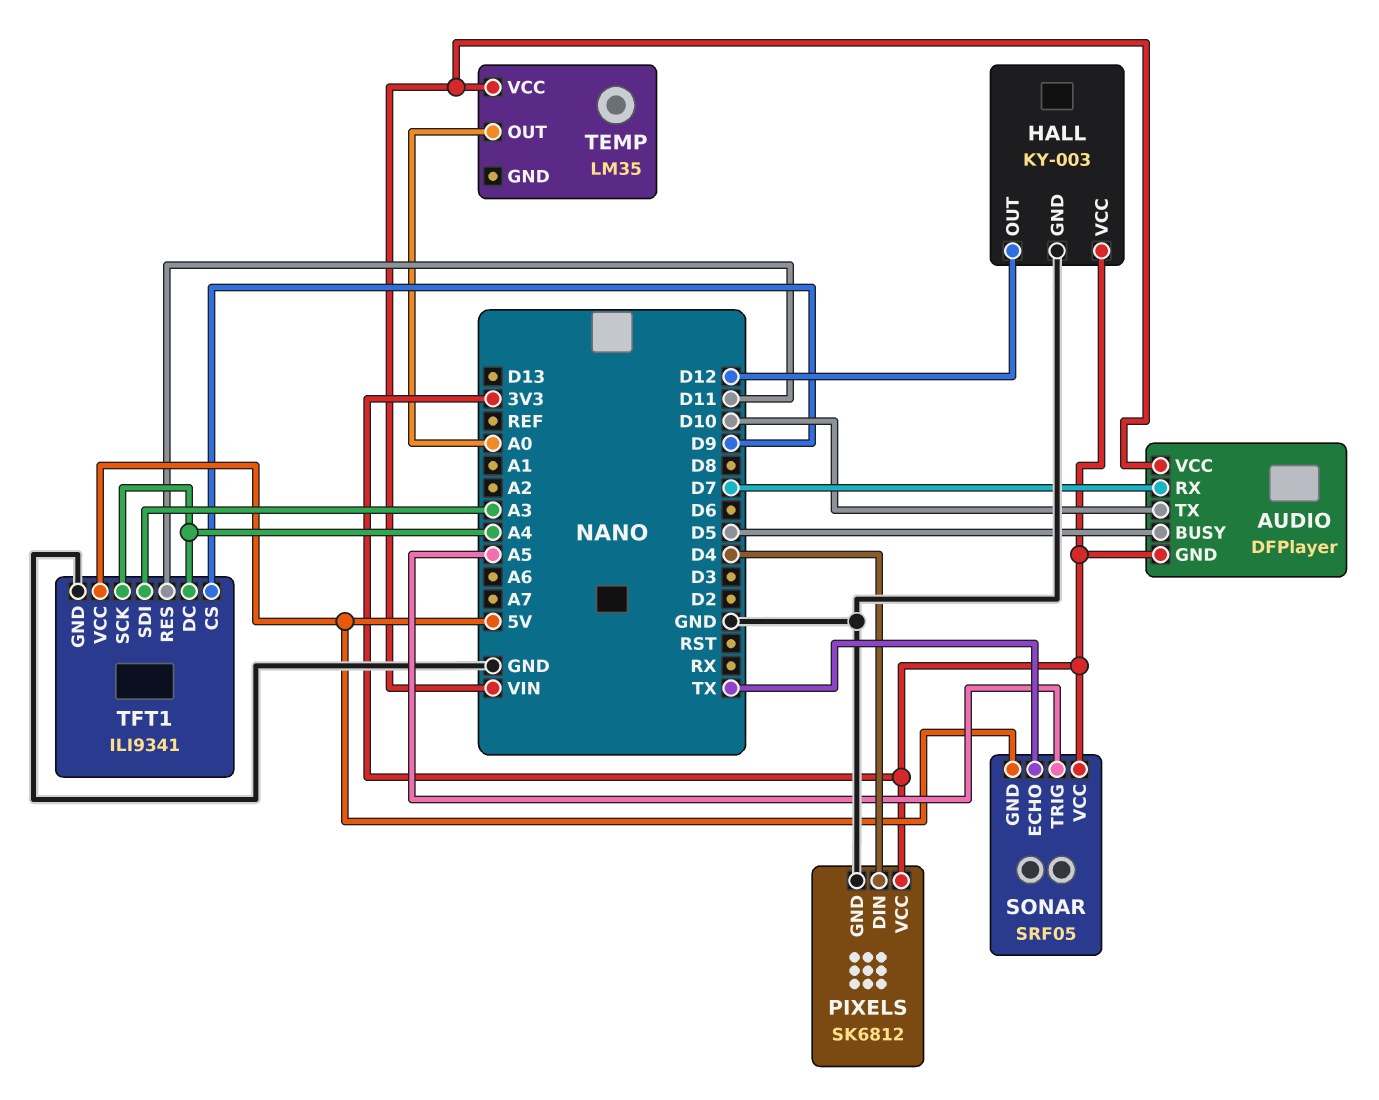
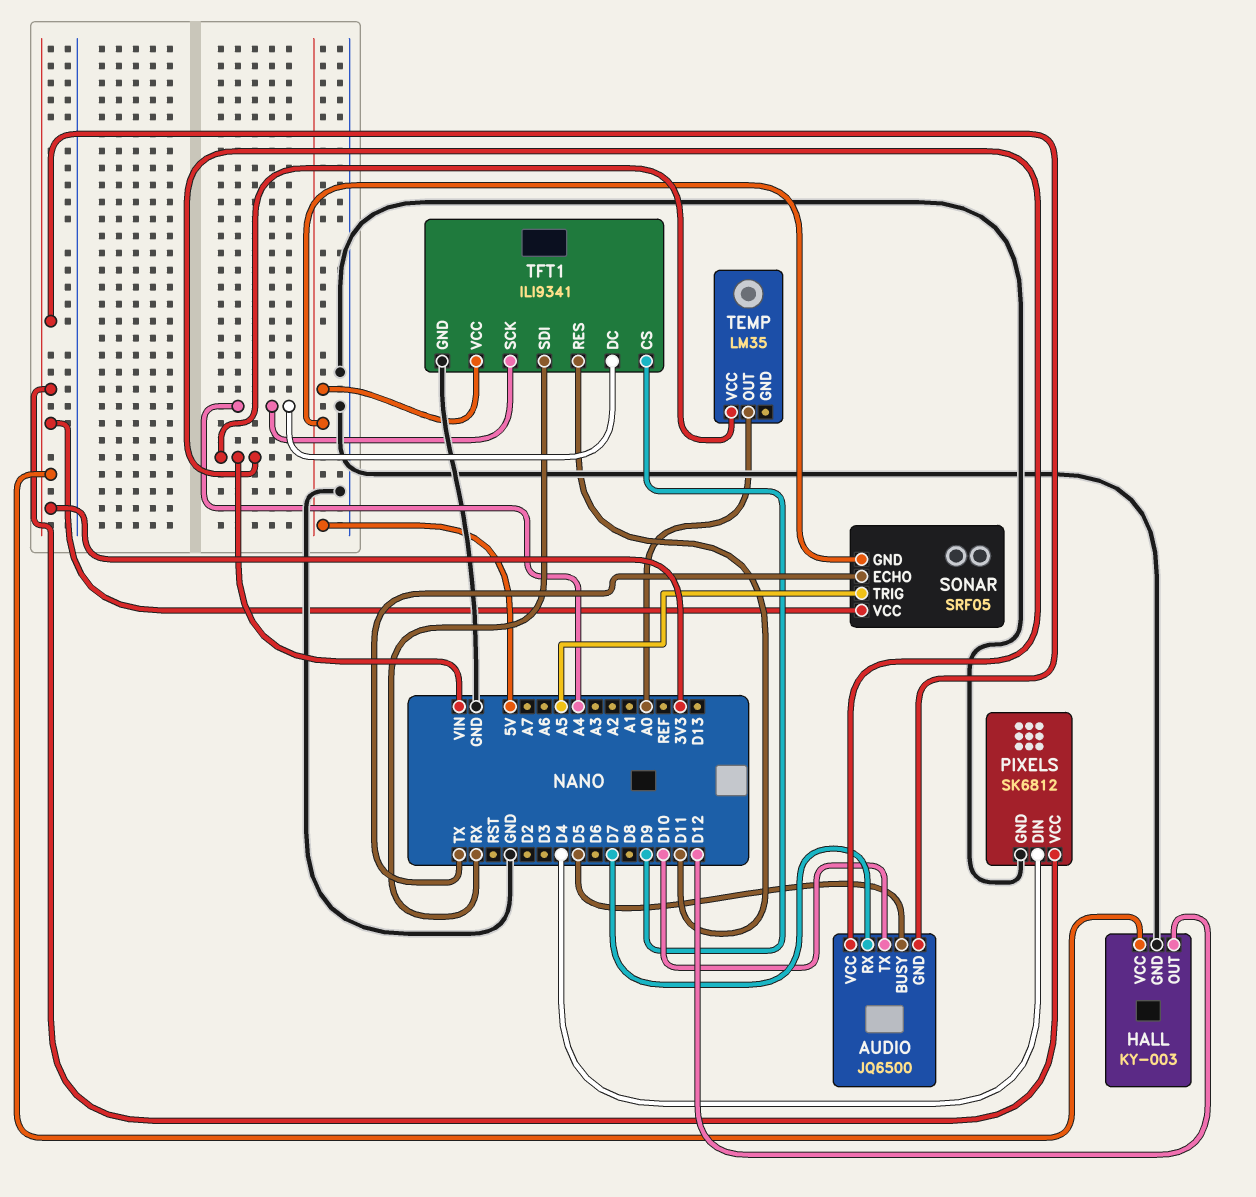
AUDIO: DFPlayer -> JQ6500
TFT1 pin SDI: A3 -> RX

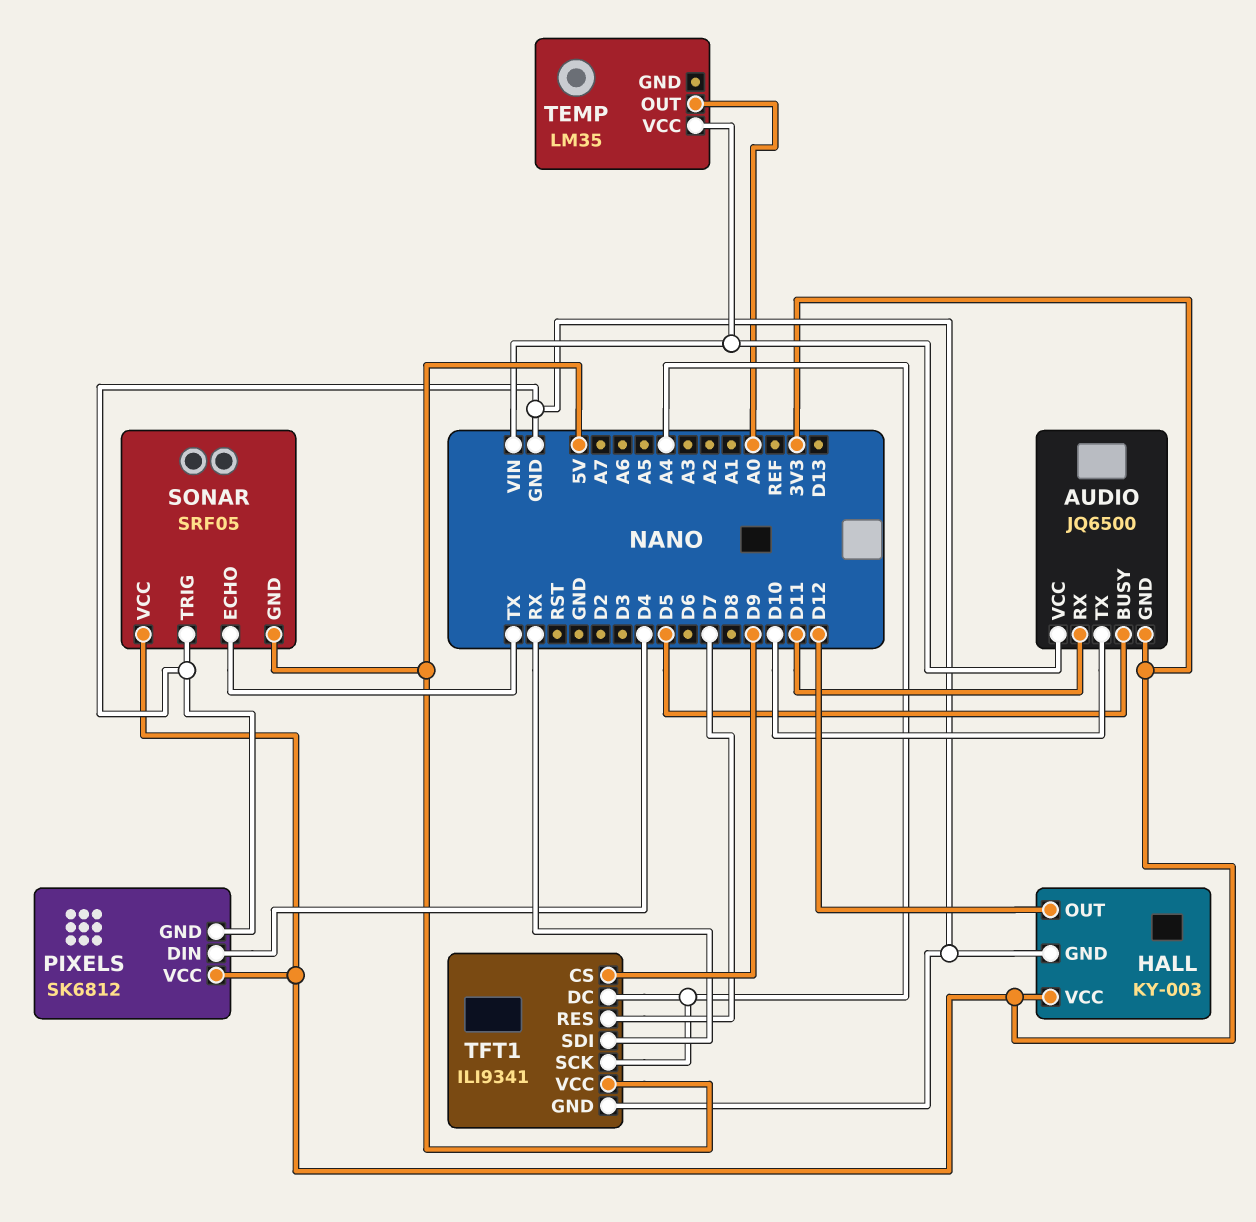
AUDIO pin RX: D7 -> D11
SONAR pin TRIG: A5 -> GND
TFT1 pin RES: D11 -> D7

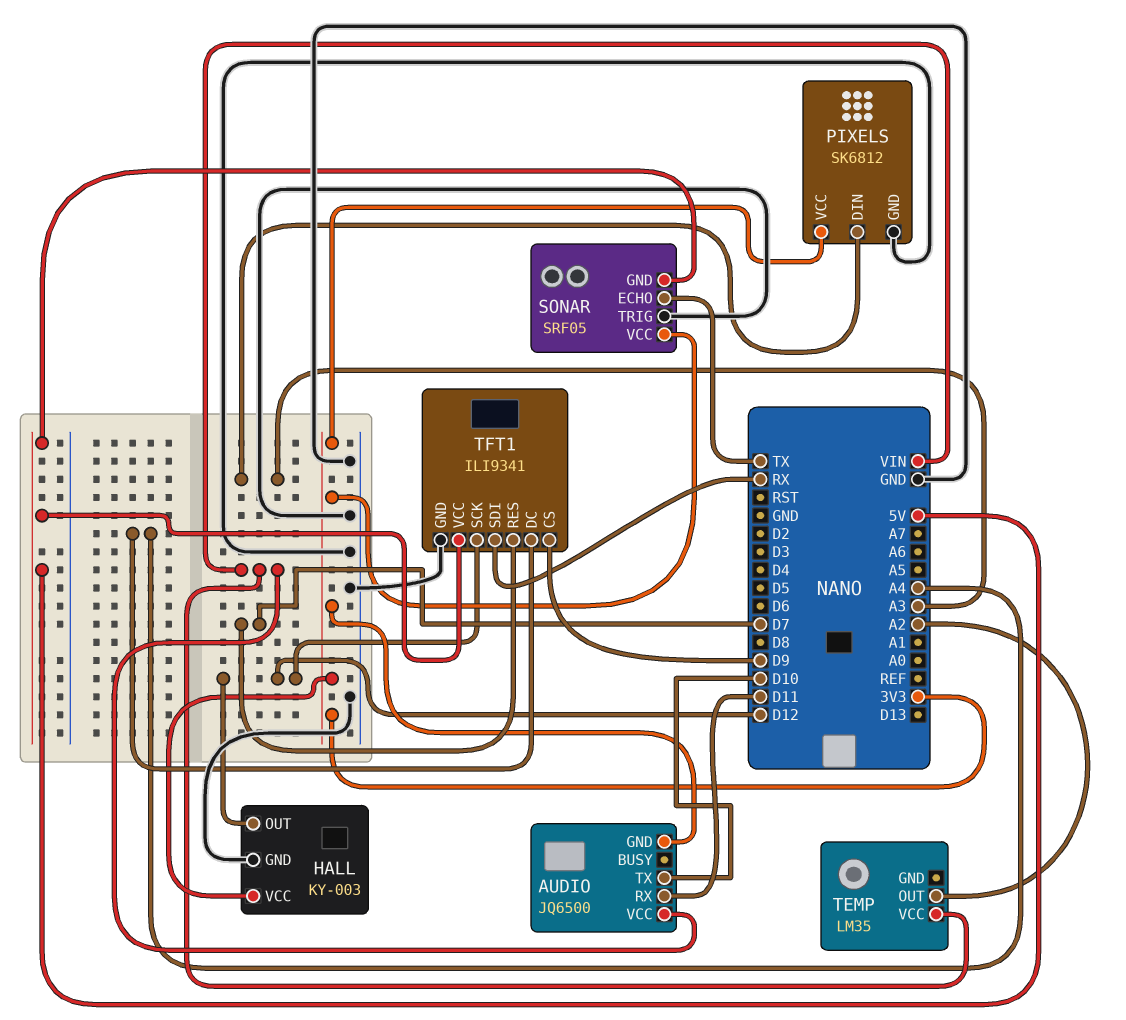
AUDIO pin BUSY: D5 -> none
PIXELS pin DIN: D4 -> A3
TEMP pin OUT: A0 -> A2
TFT1 pin SCK: A4 -> D12

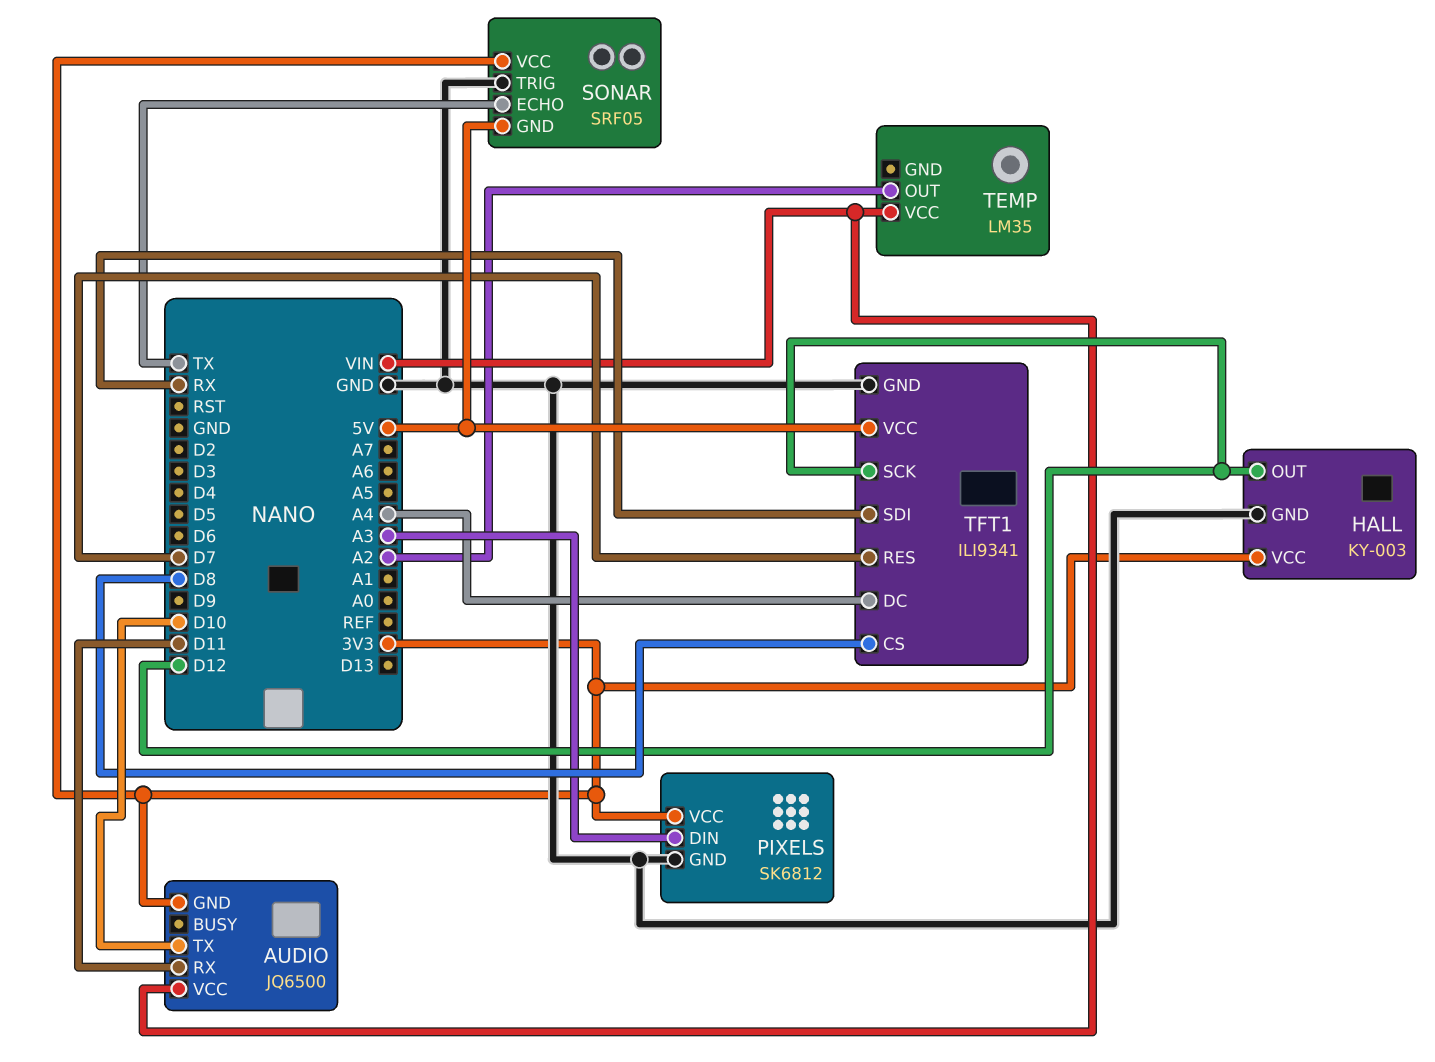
TFT1 pin CS: D9 -> D8

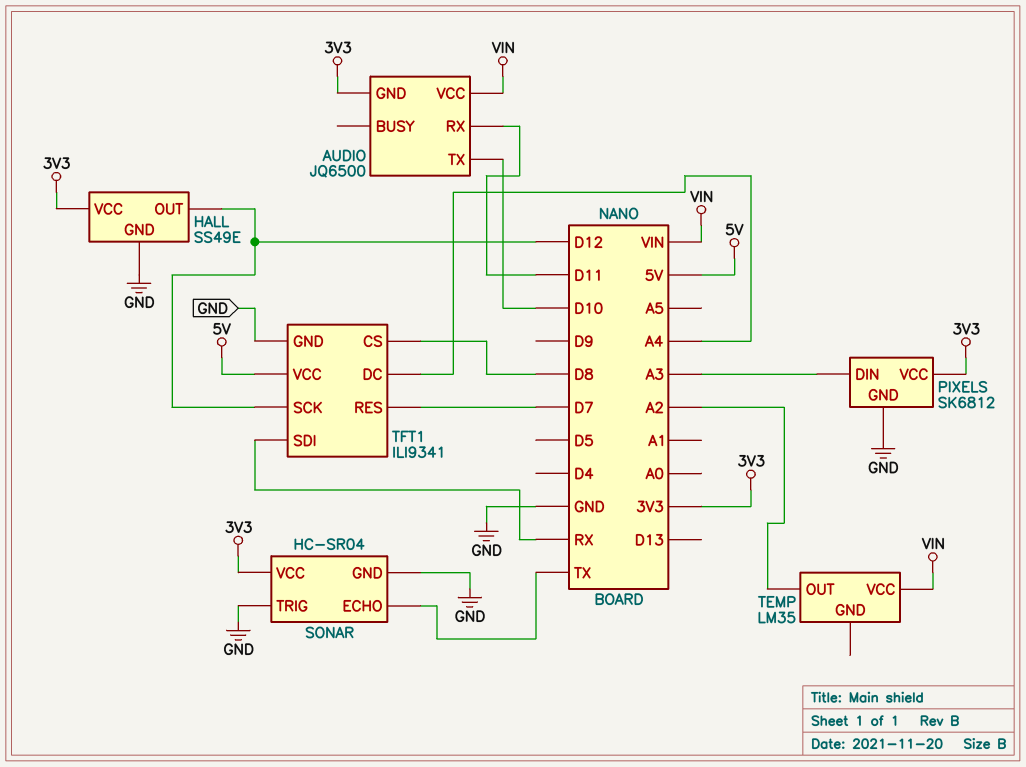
HALL: KY-003 -> SS49E
SONAR: SRF05 -> HC-SR04
SONAR pin GND: 5V -> GND

